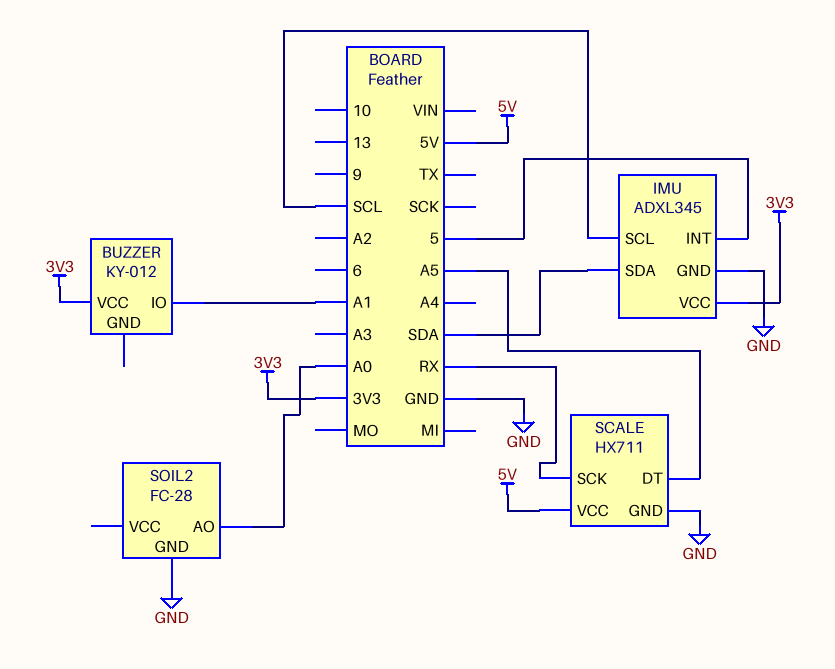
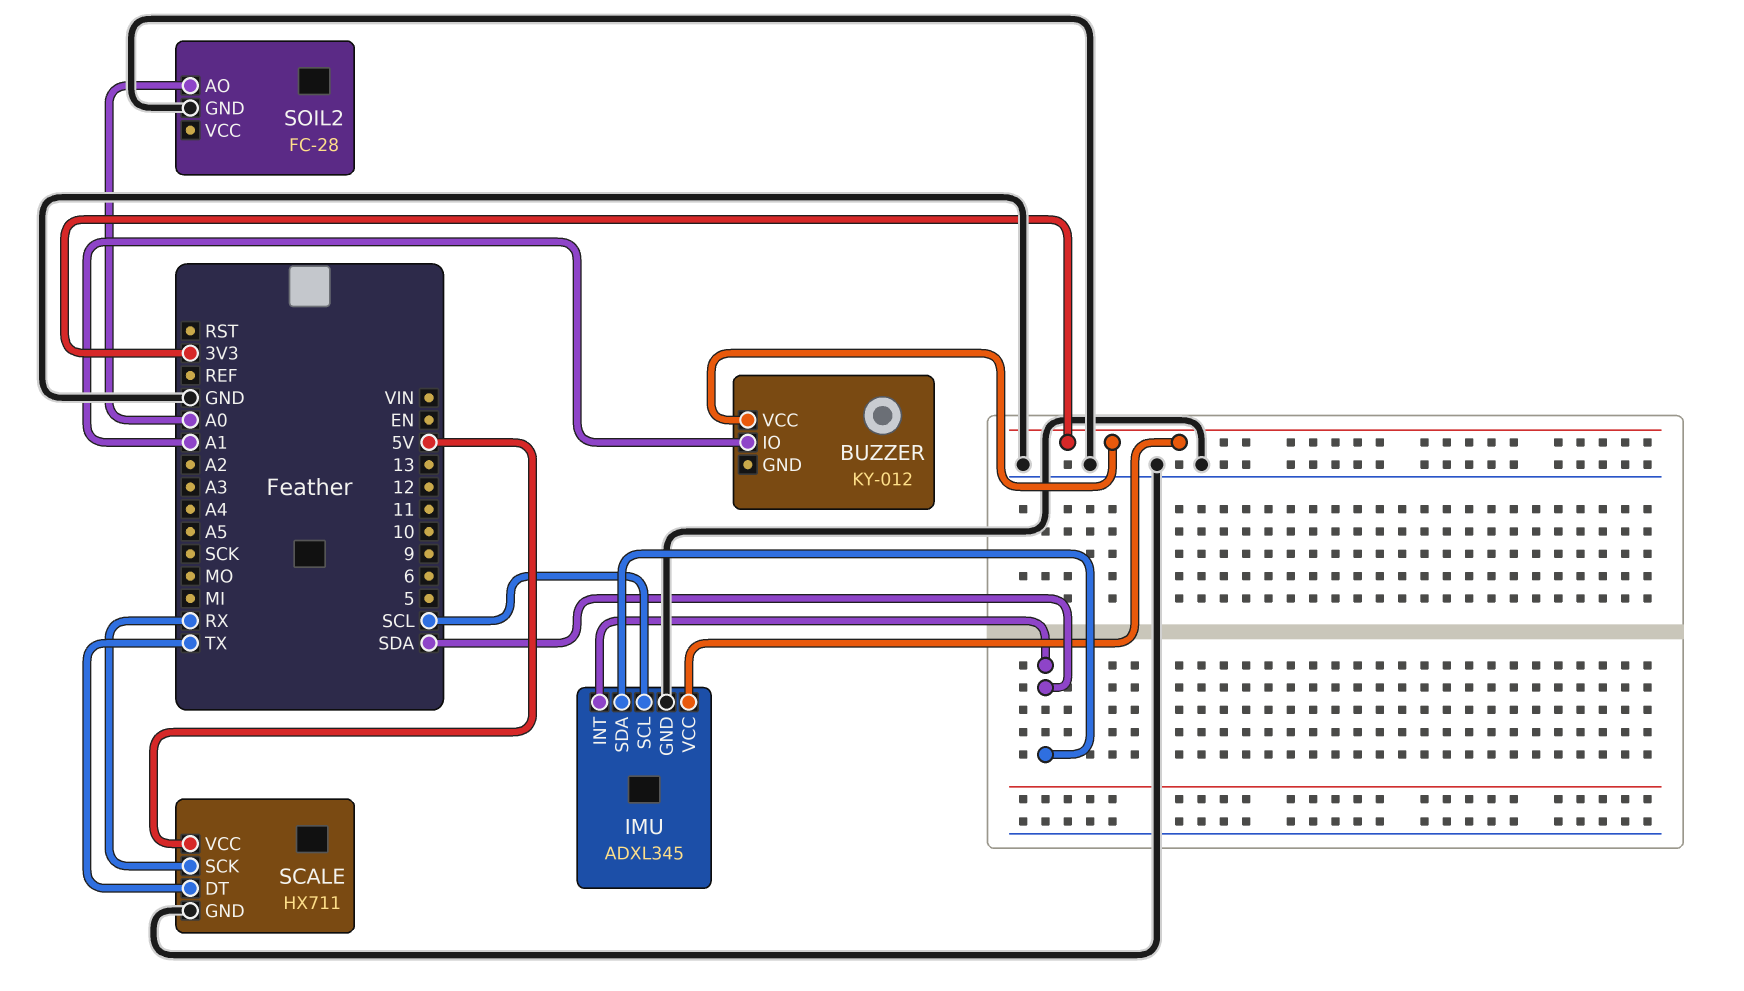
IMU pin INT: 5 -> SDA
SCALE pin DT: A5 -> TX

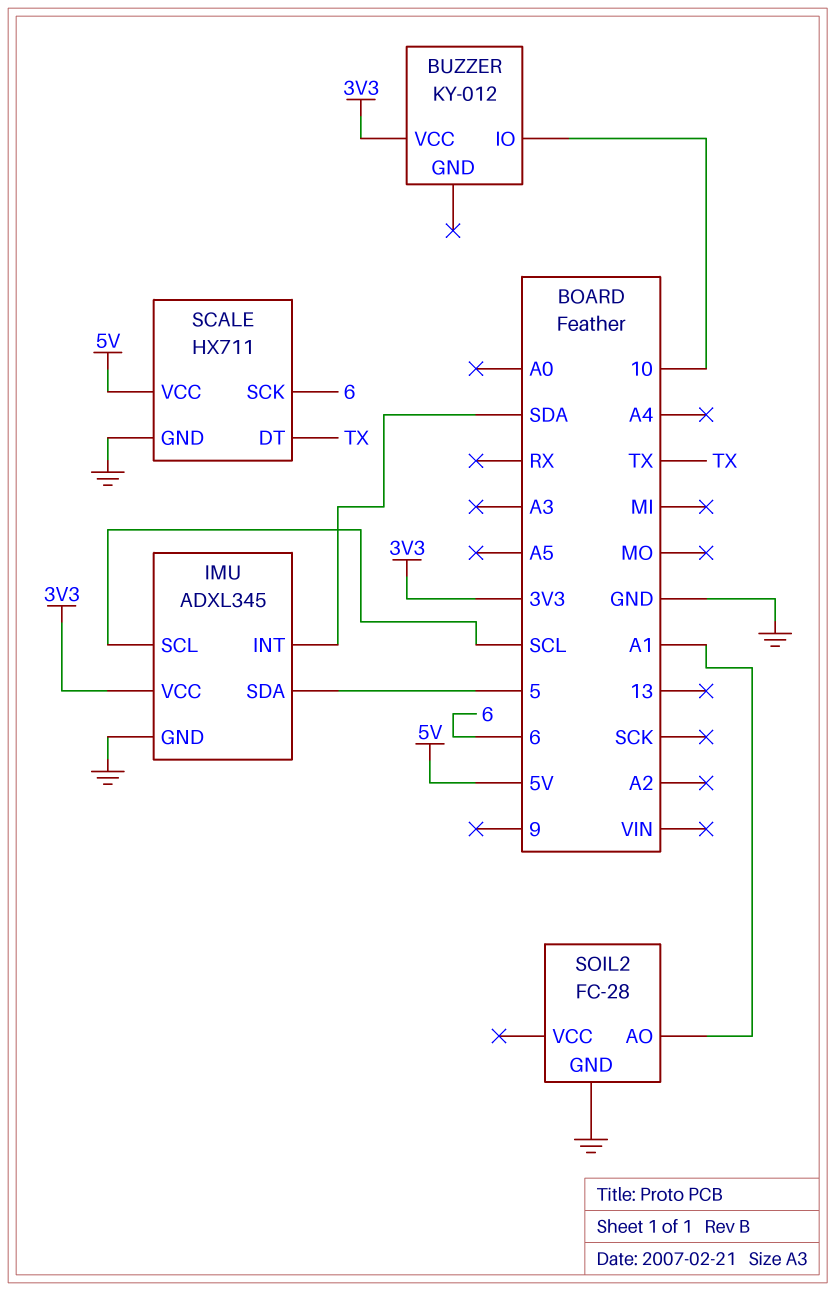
BUZZER pin IO: A1 -> 10
IMU pin SDA: SDA -> 5
SCALE pin SCK: RX -> 6
SOIL2 pin AO: A0 -> A1

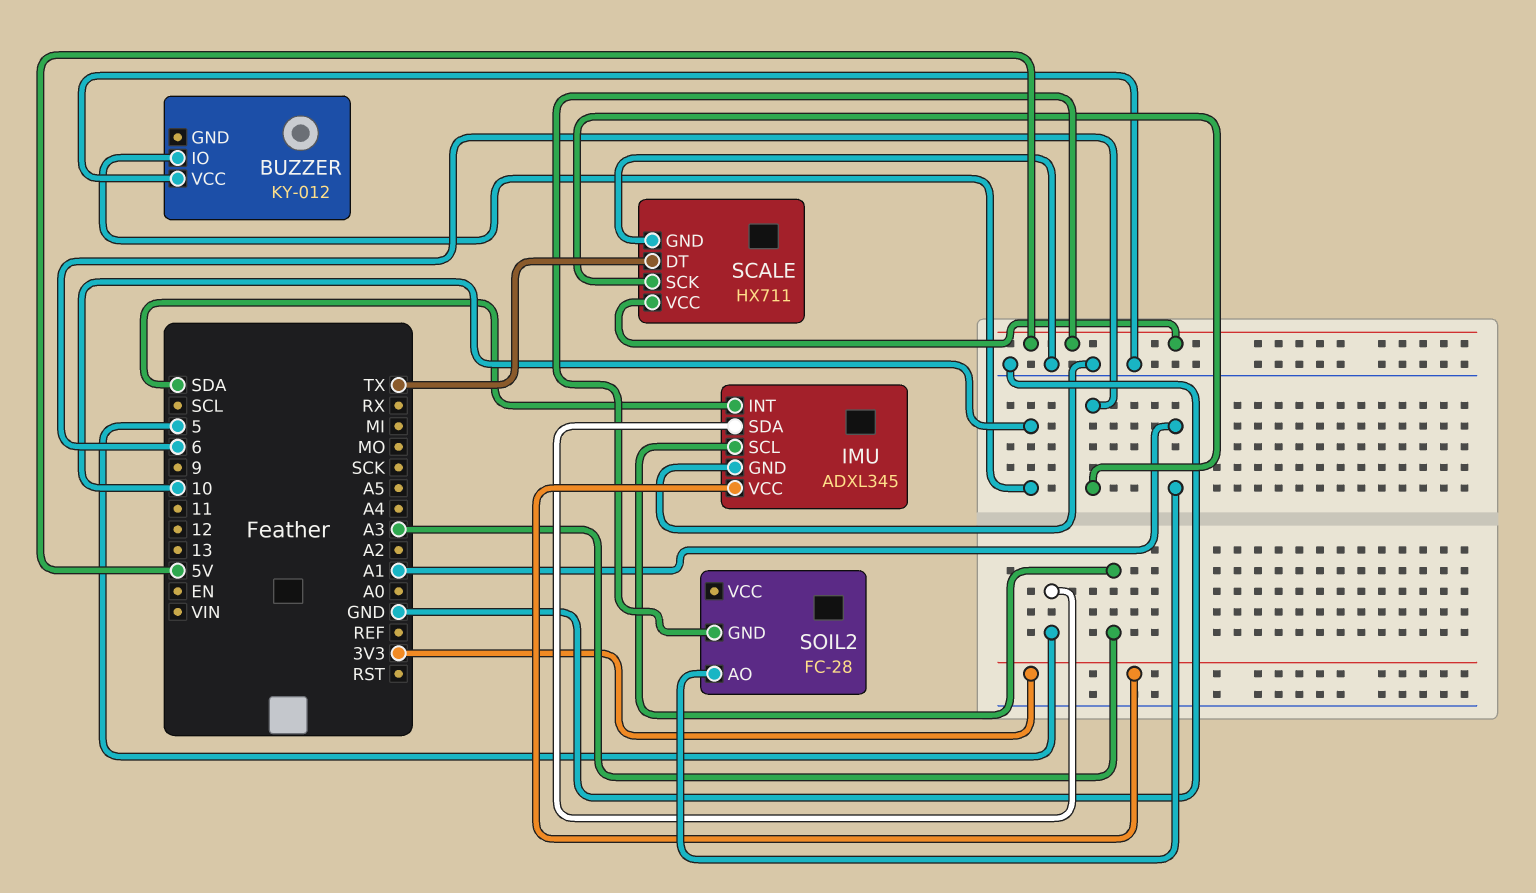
BUZZER pin VCC: 3V3 -> GND
IMU pin SCL: SCL -> A3
SOIL2 pin GND: GND -> 5V

